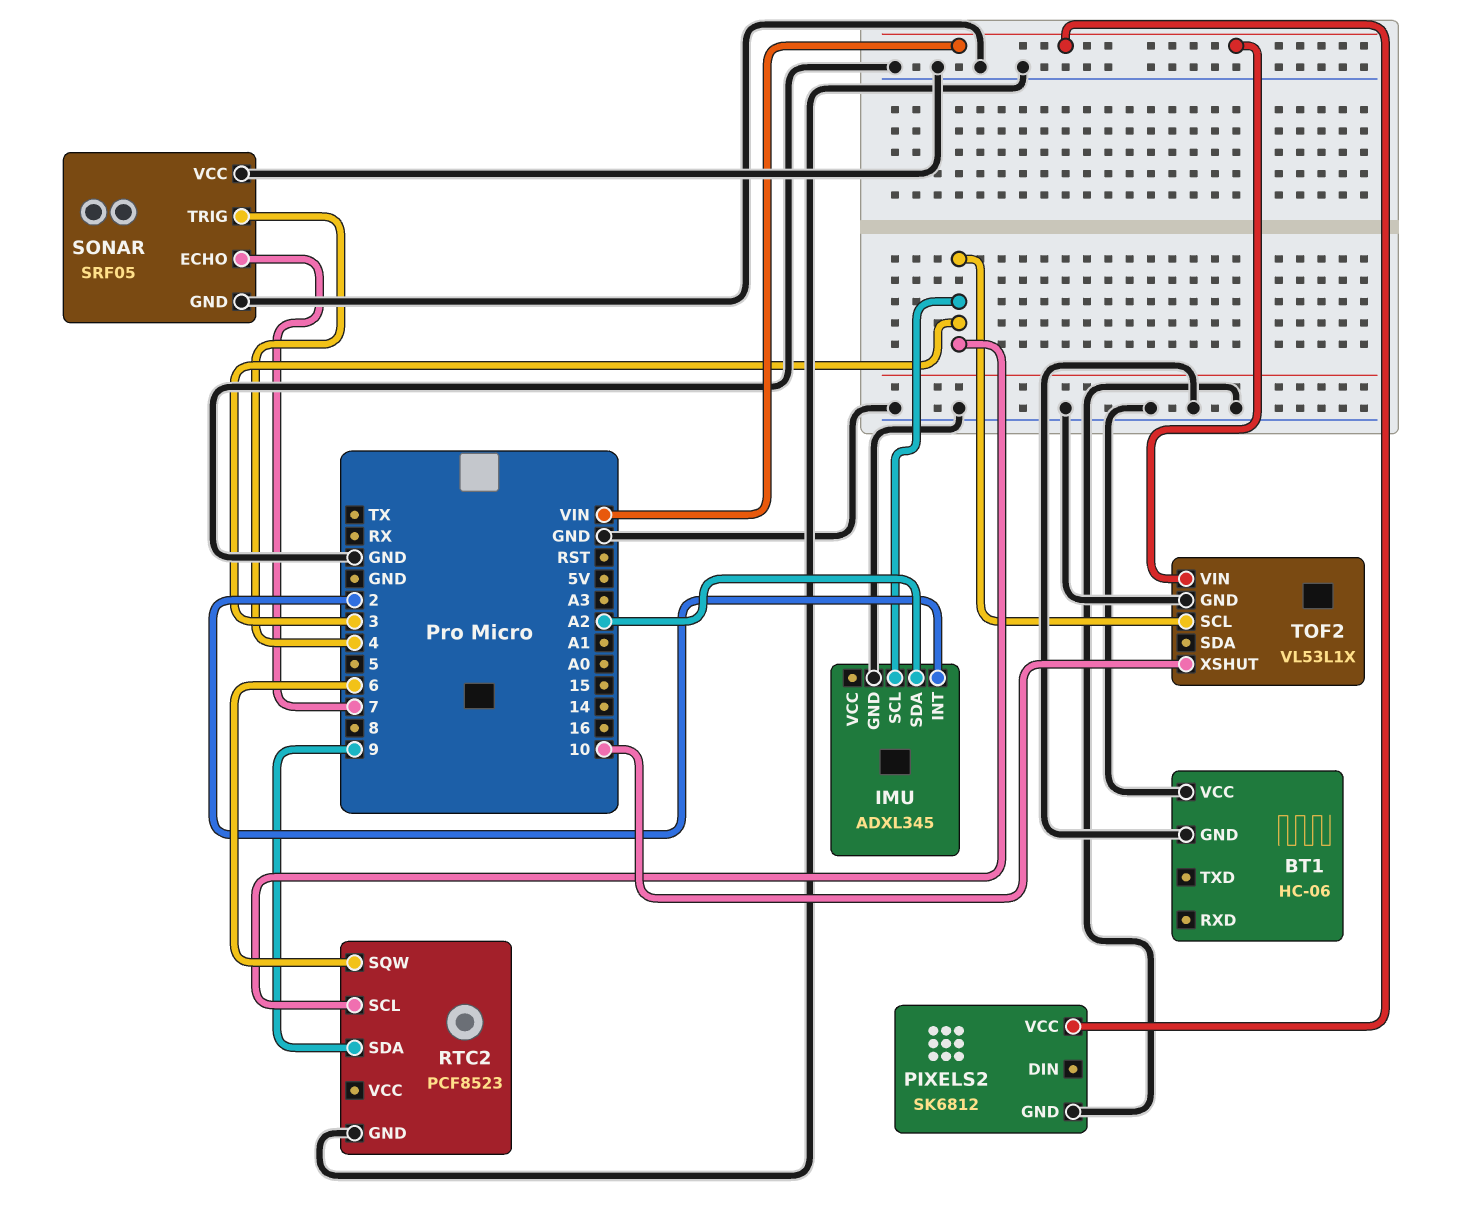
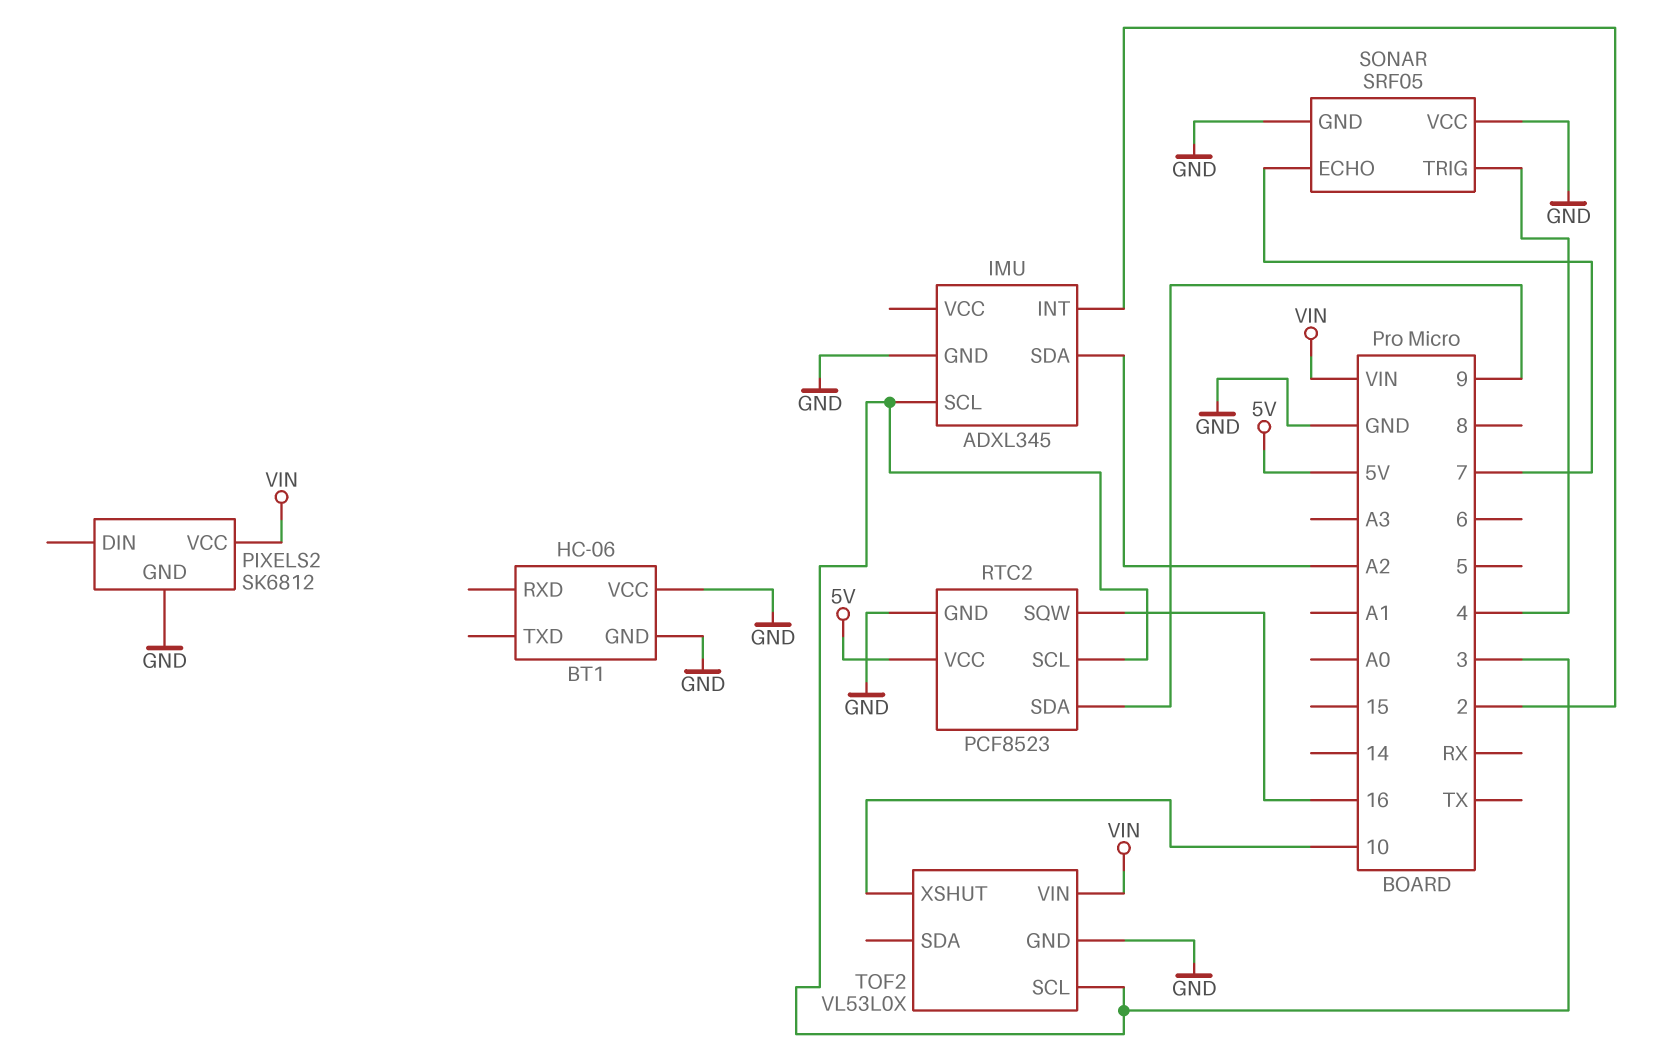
RTC2 pin SQW: 6 -> 16
RTC2 pin VCC: none -> 5V
TOF2: VL53L1X -> VL53L0X

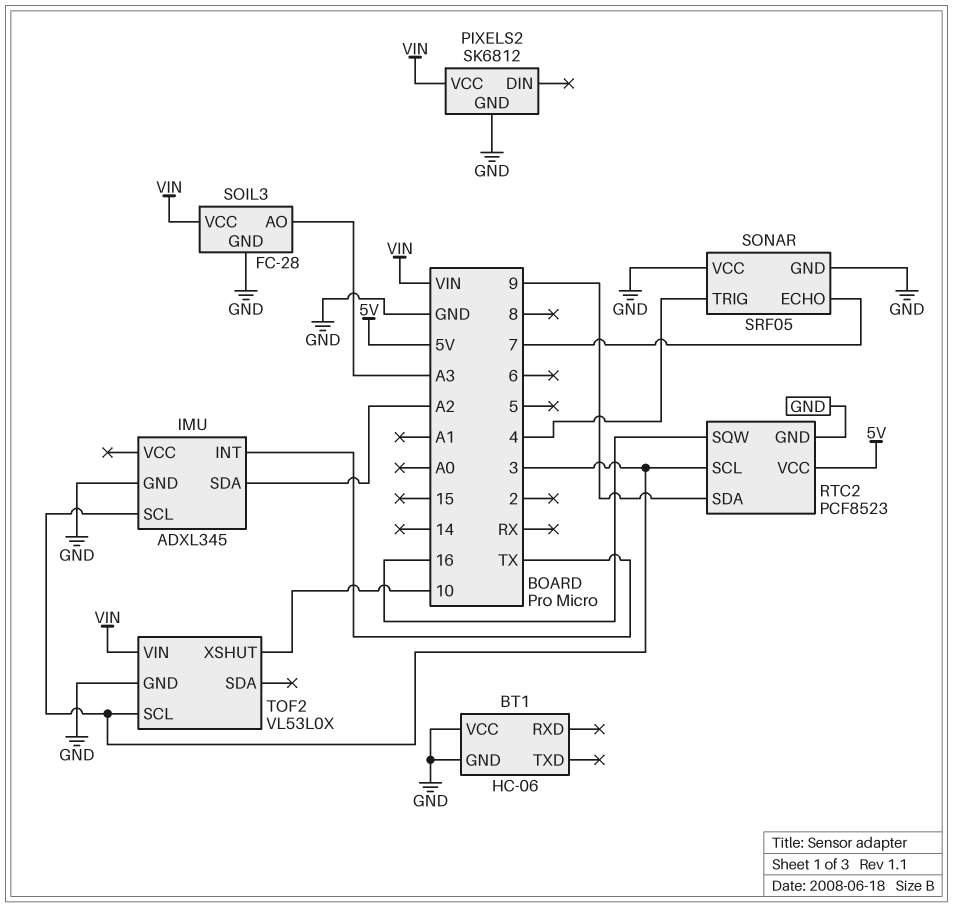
IMU pin INT: 2 -> TX
SOIL3: none -> FC-28
SOIL3 pin AO: none -> A3
SOIL3 pin GND: none -> GND
SOIL3 pin VCC: none -> VIN

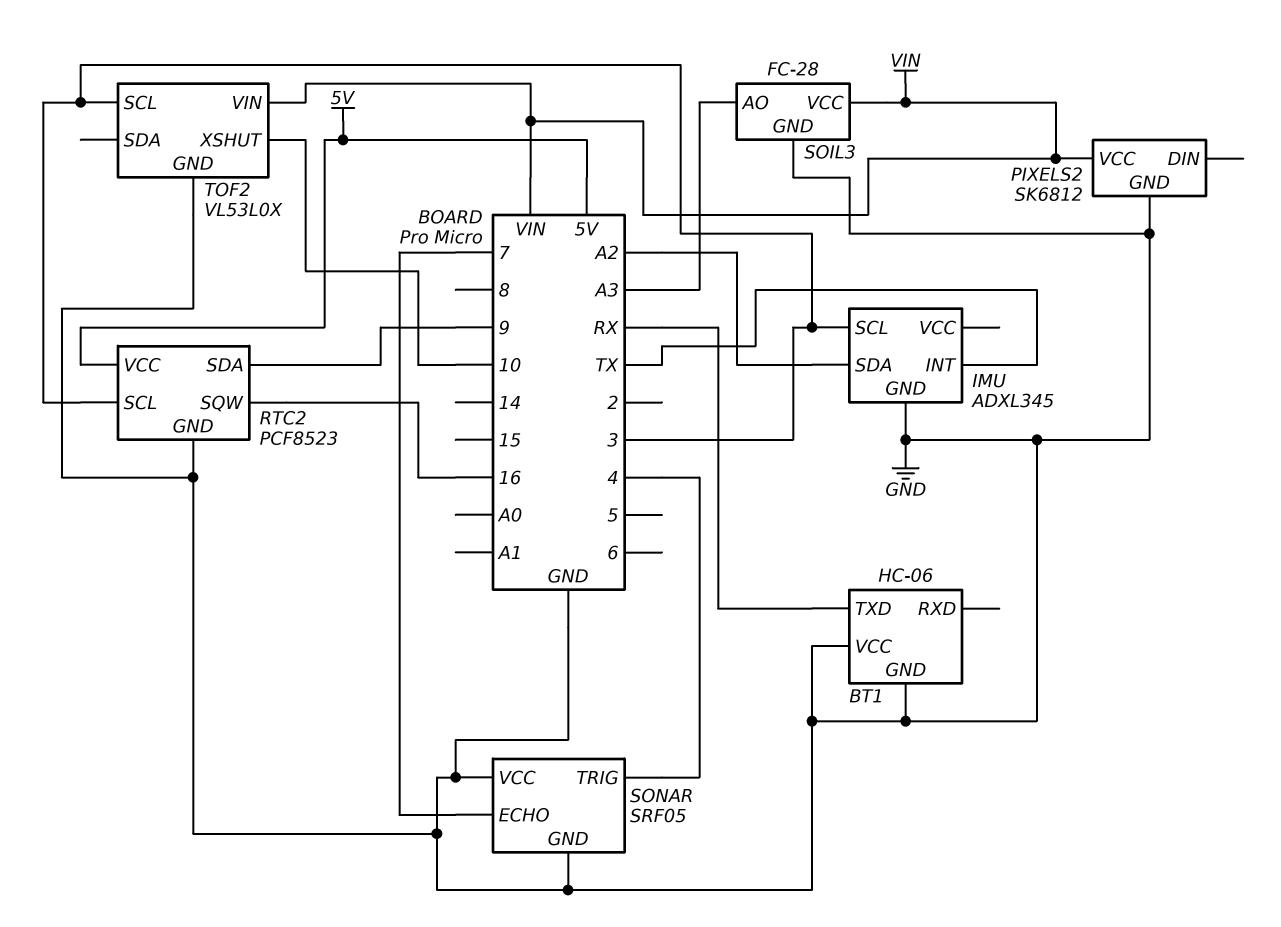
BT1 pin TXD: none -> RX

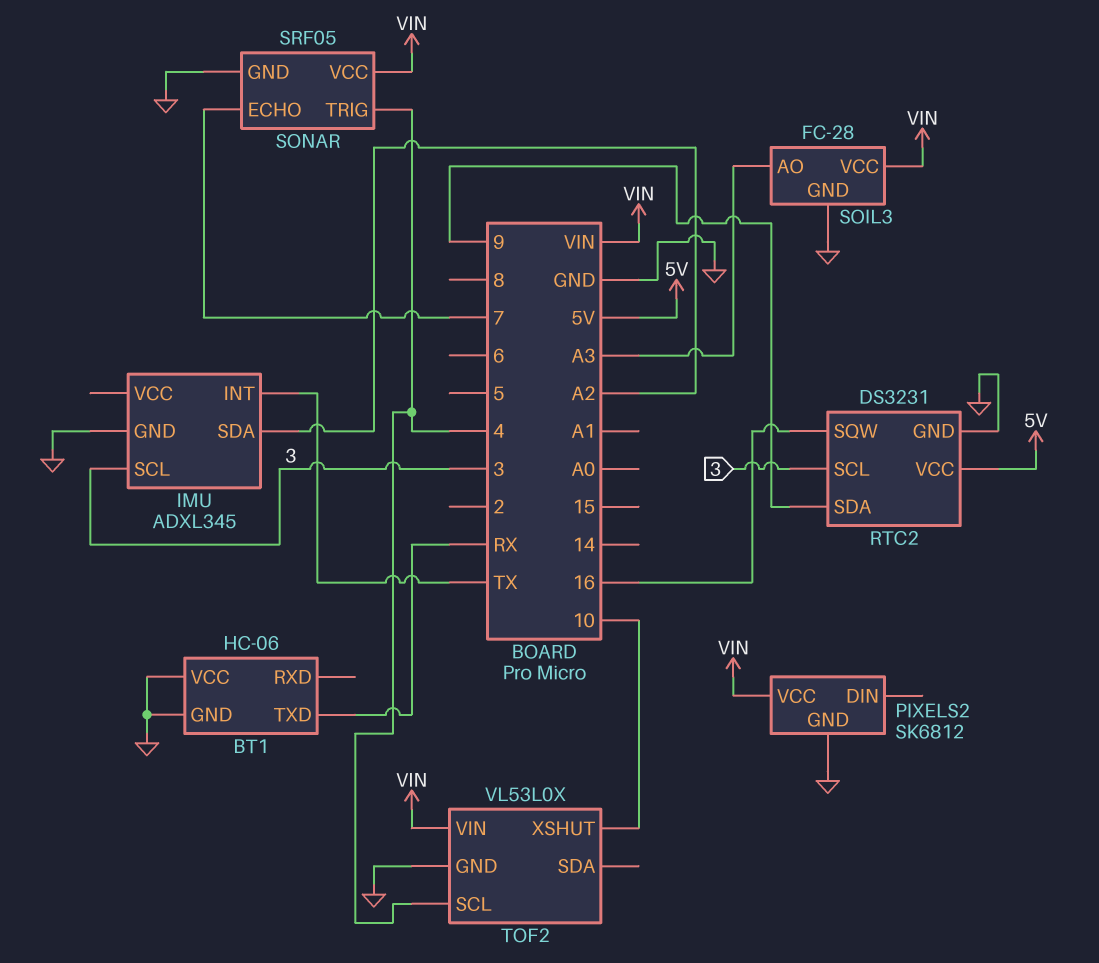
RTC2: PCF8523 -> DS3231
SONAR pin VCC: GND -> VIN
TOF2 pin SCL: 3 -> 4

